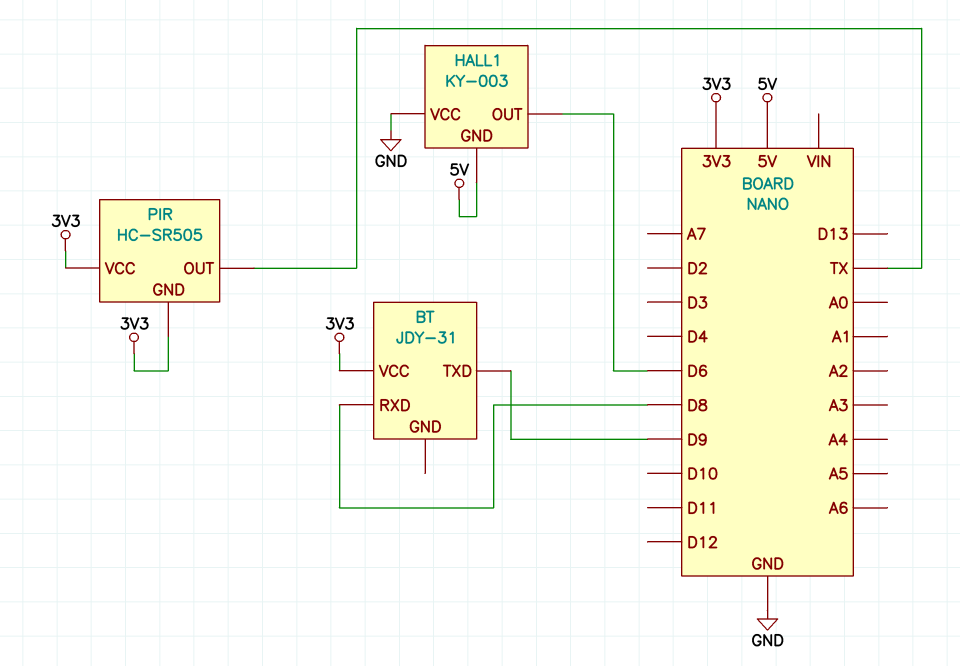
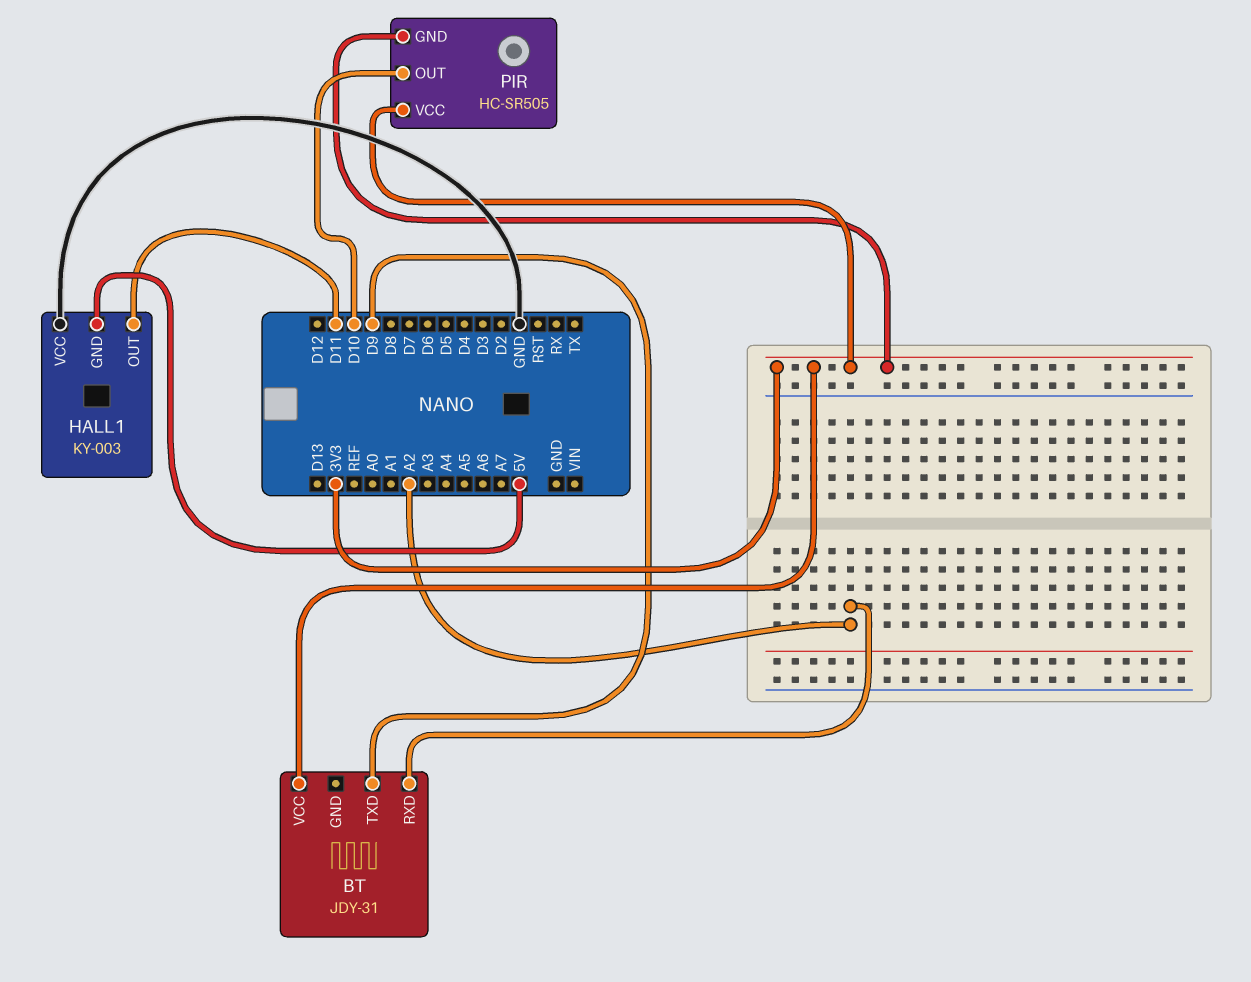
BT pin RXD: D8 -> A2
HALL1 pin OUT: D6 -> D11
PIR pin OUT: TX -> D10

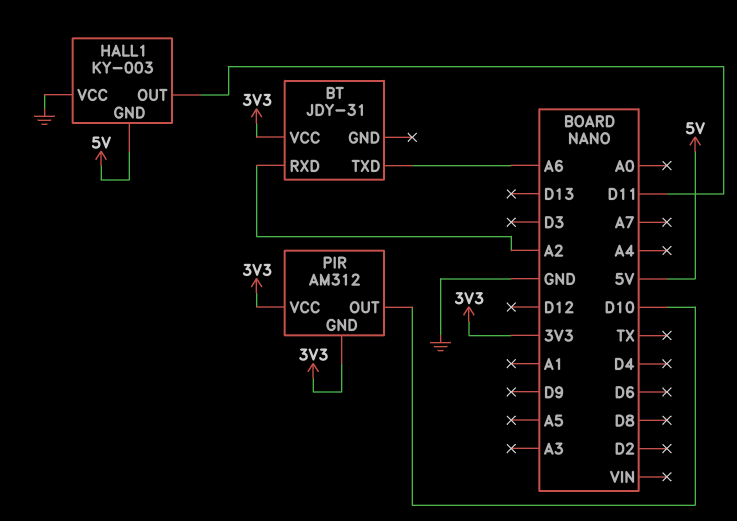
BT pin TXD: D9 -> A6
PIR: HC-SR505 -> AM312

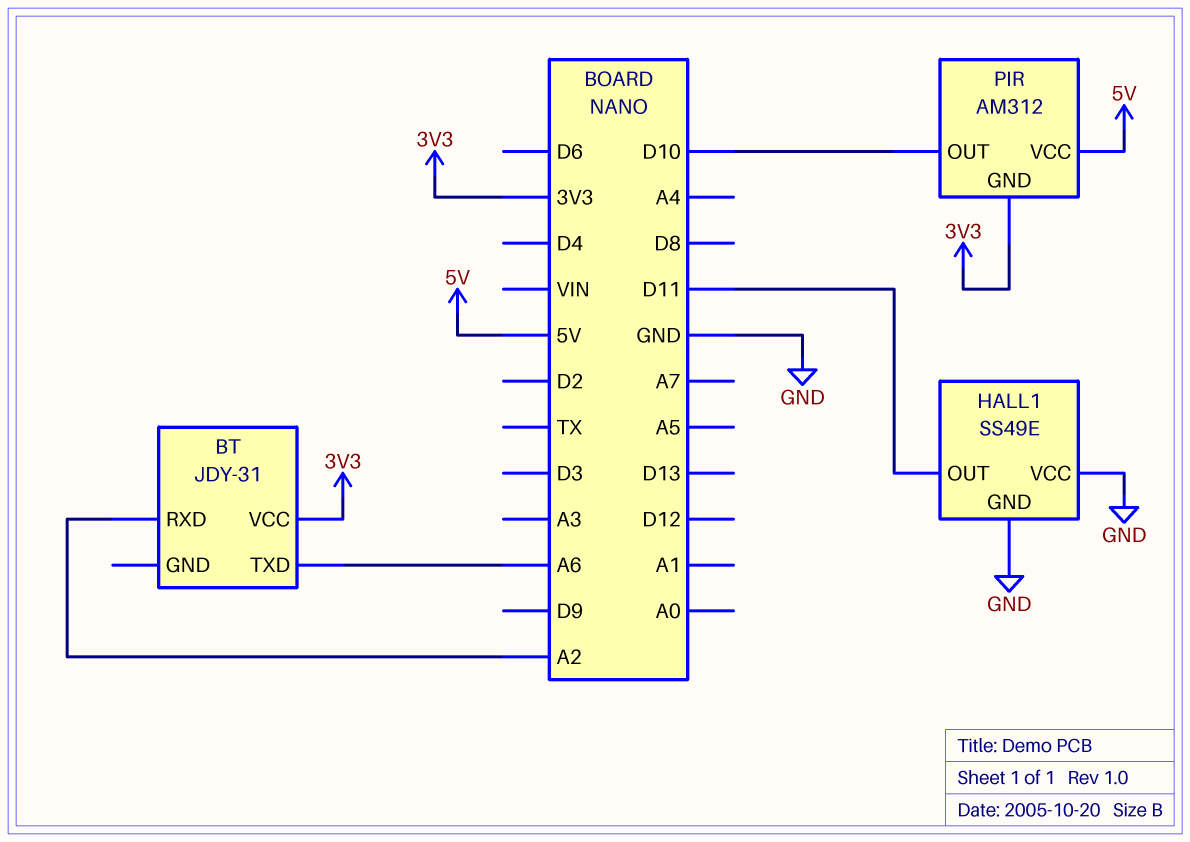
HALL1: KY-003 -> SS49E
HALL1 pin GND: 5V -> GND
PIR pin VCC: 3V3 -> 5V

